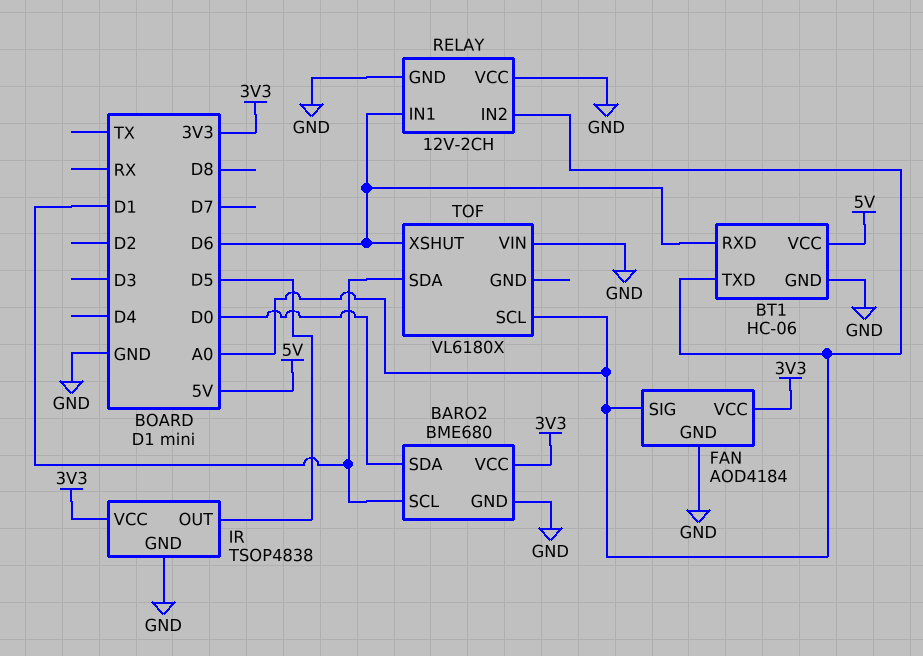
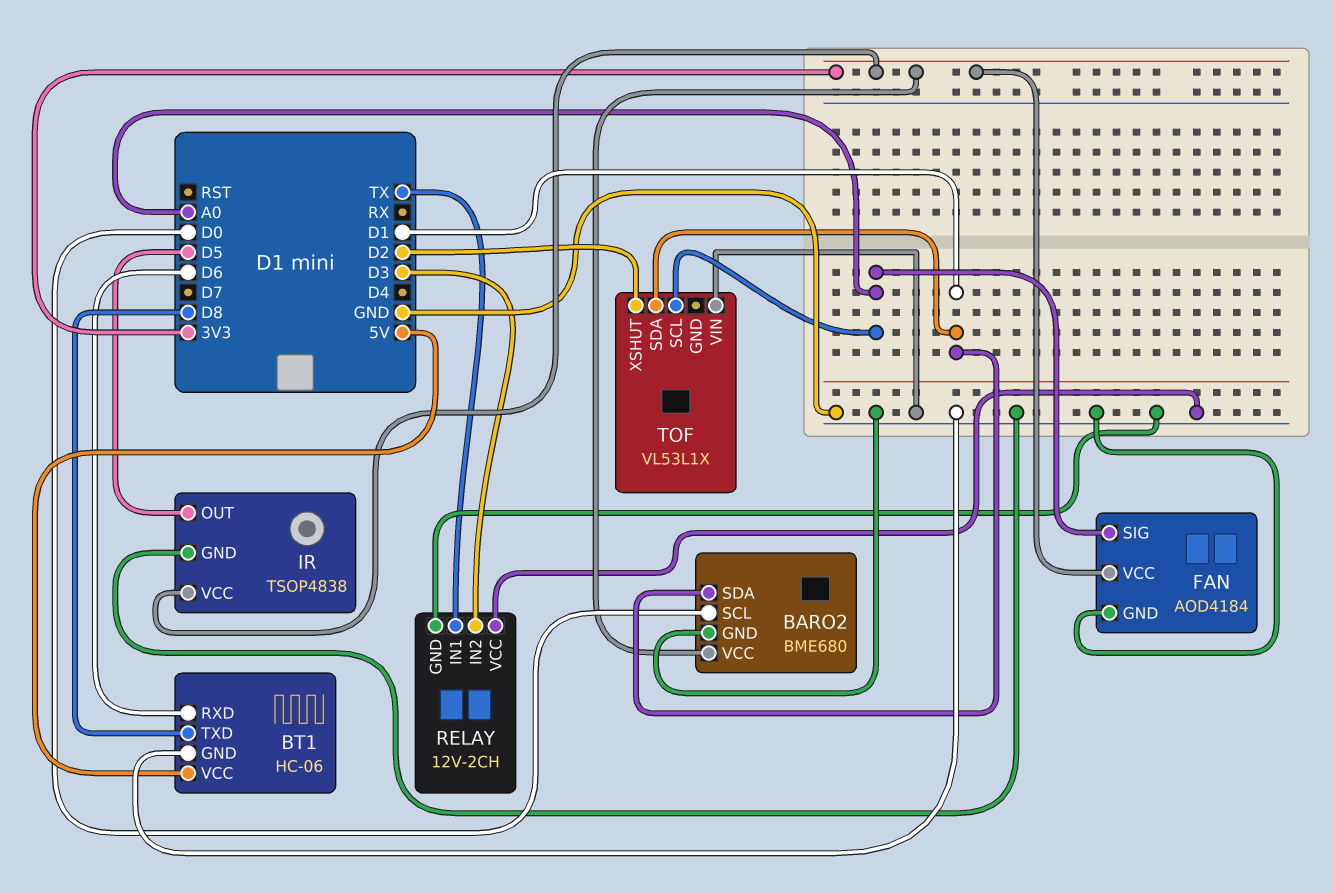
BARO2 pin SCL: D1 -> D0
BARO2 pin SDA: D0 -> D1
BT1 pin TXD: A0 -> D8
RELAY pin IN1: D6 -> TX
RELAY pin IN2: A0 -> D3
TOF: VL6180X -> VL53L1X
TOF pin XSHUT: D6 -> D2

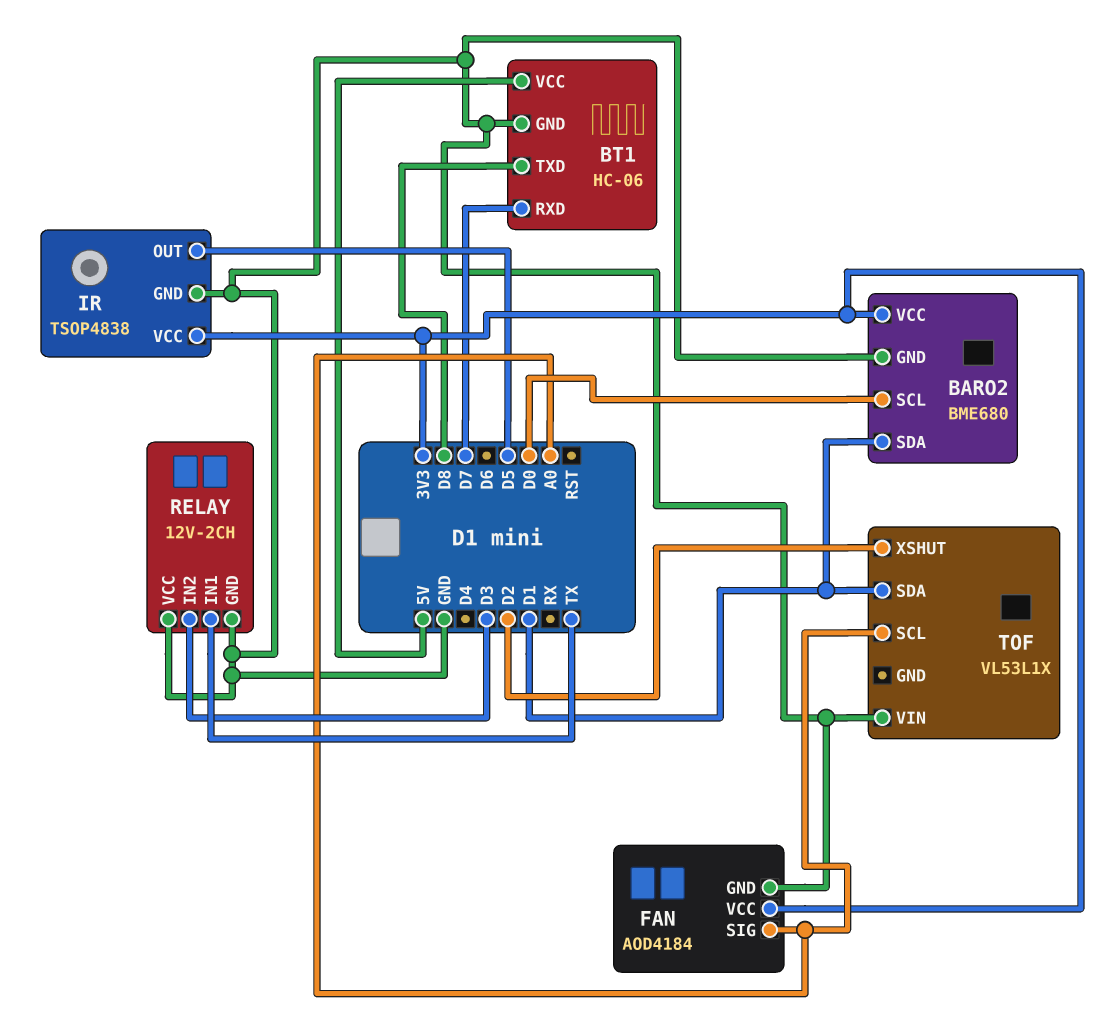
BT1 pin RXD: D6 -> D7

